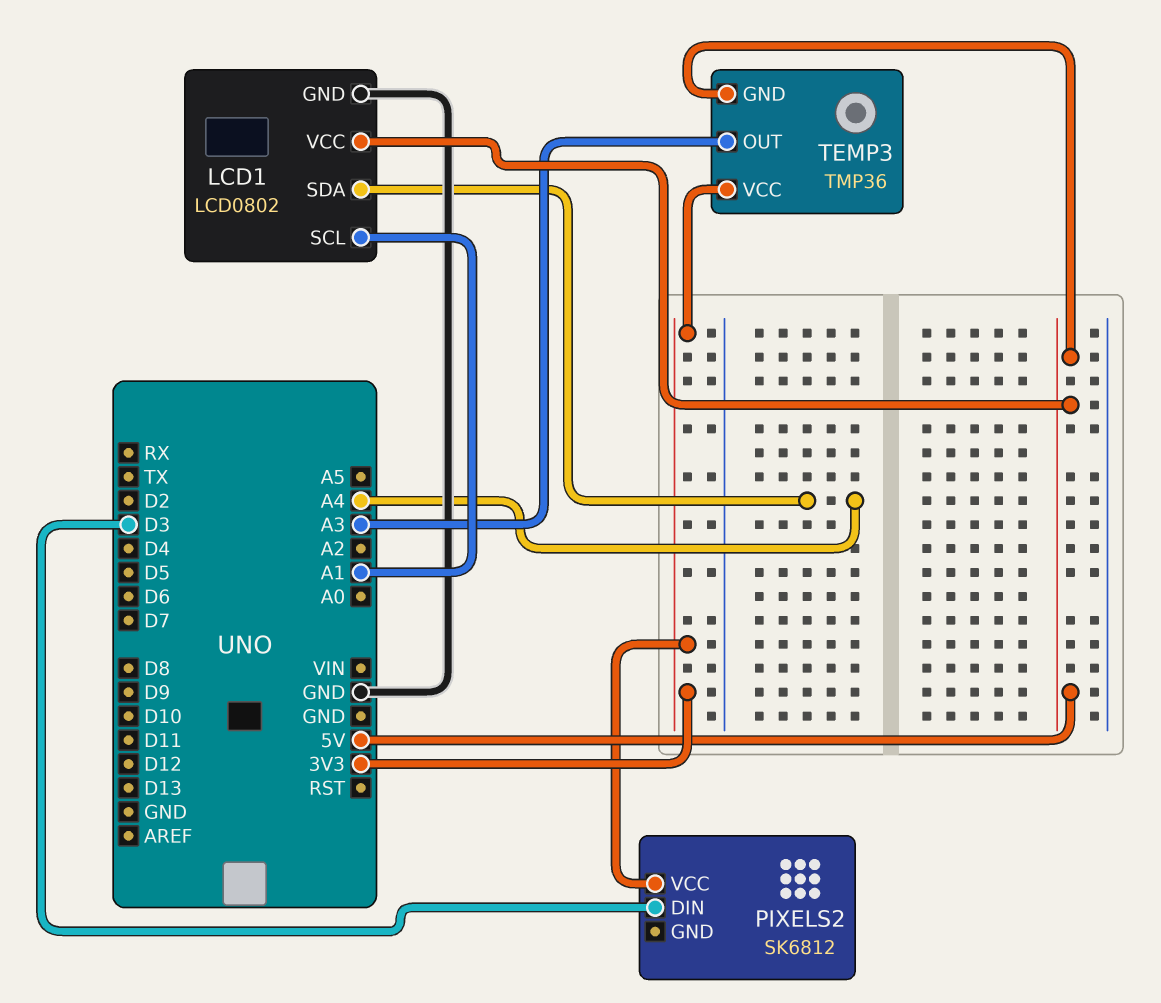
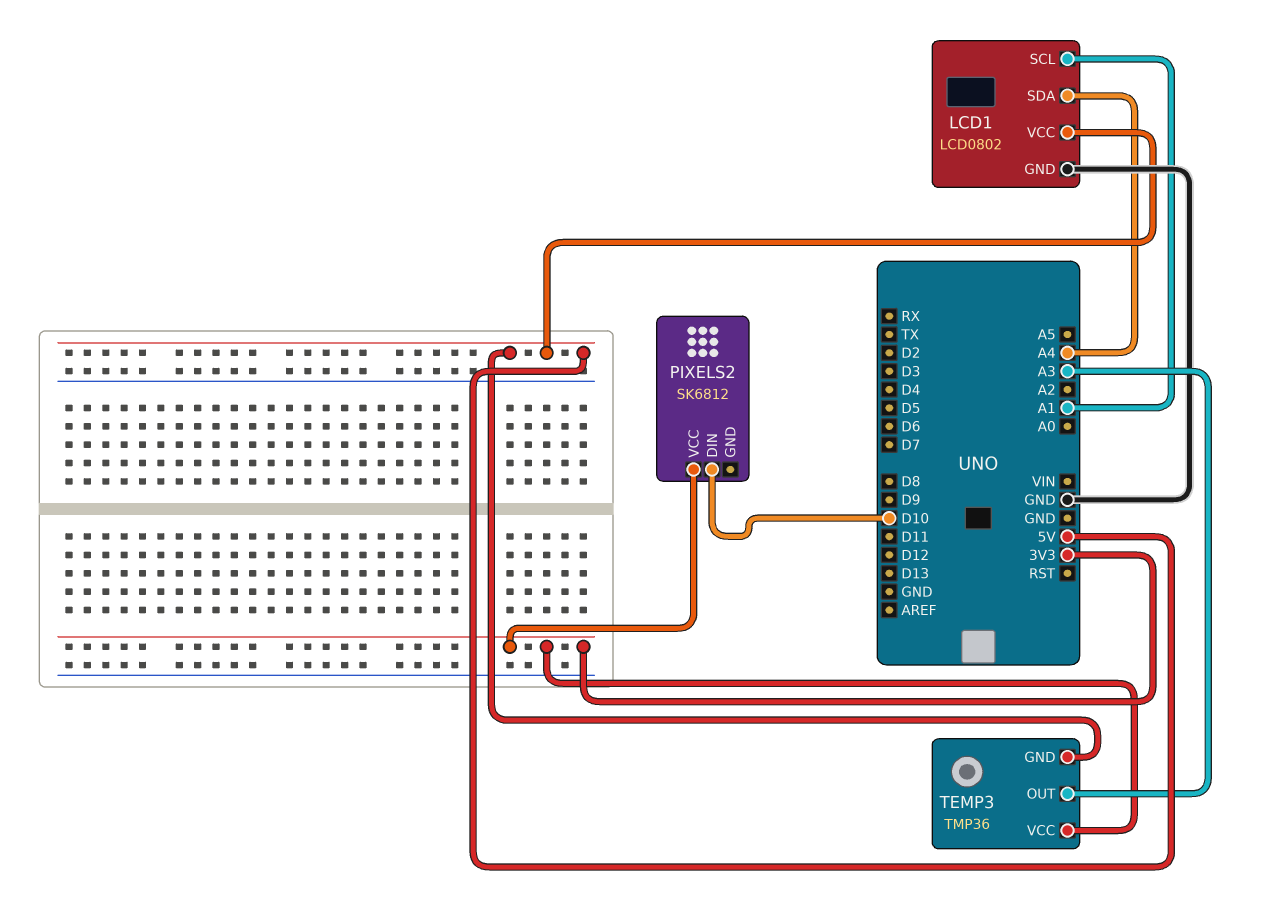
PIXELS2 pin DIN: D3 -> D10

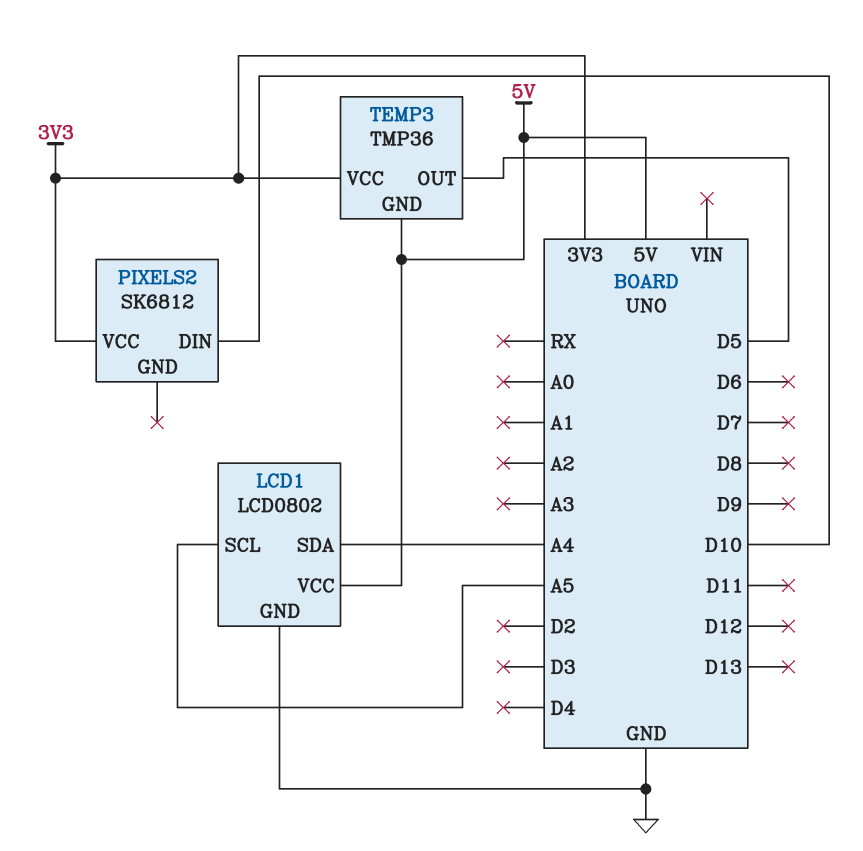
LCD1 pin SCL: A1 -> A5
TEMP3 pin OUT: A3 -> D5

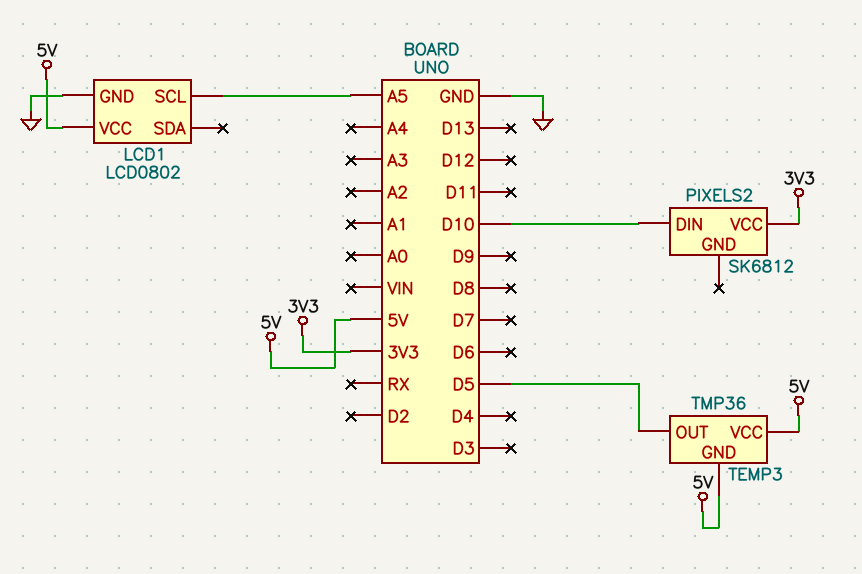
LCD1 pin SDA: A4 -> none
TEMP3 pin VCC: 3V3 -> 5V

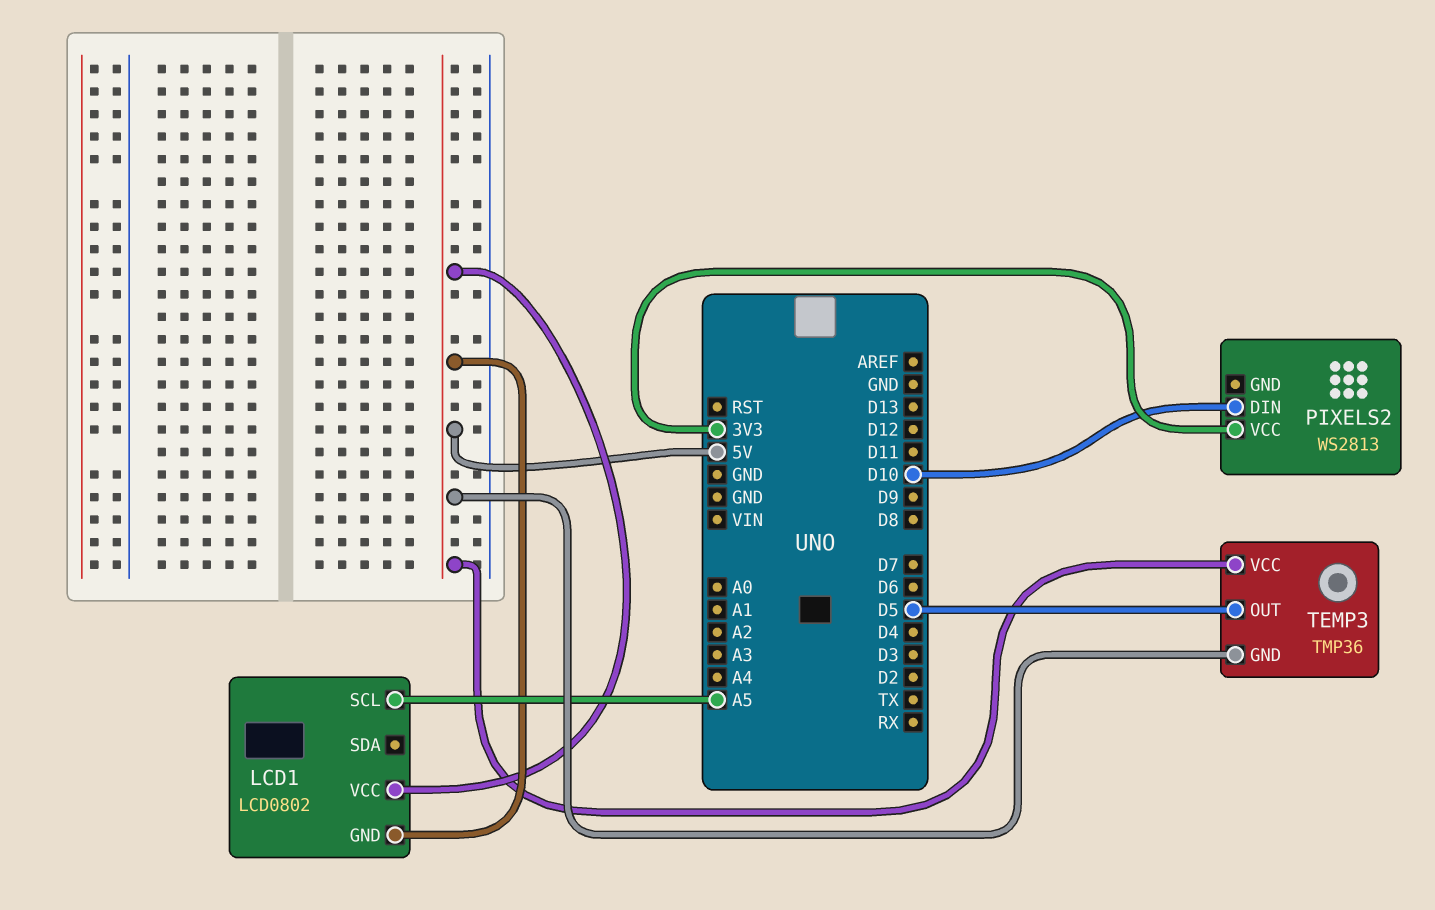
LCD1 pin GND: GND -> 5V
PIXELS2: SK6812 -> WS2813

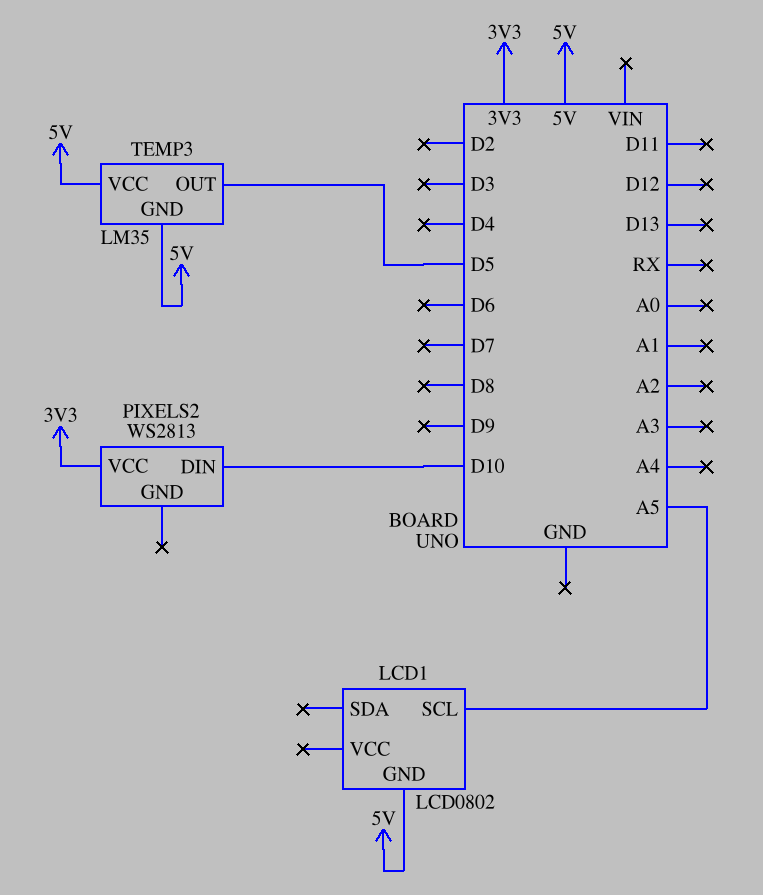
LCD1 pin VCC: 5V -> none
TEMP3: TMP36 -> LM35

